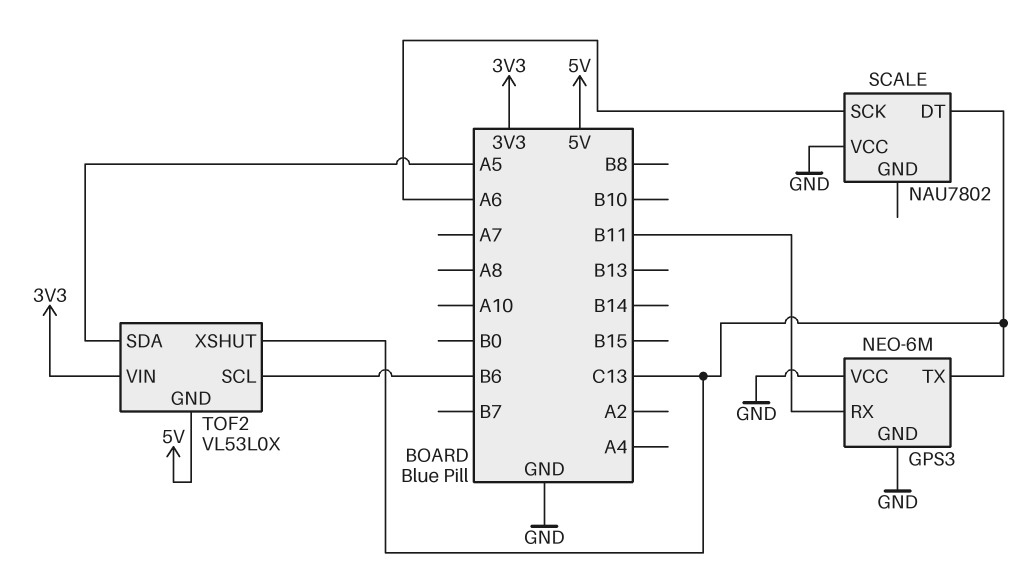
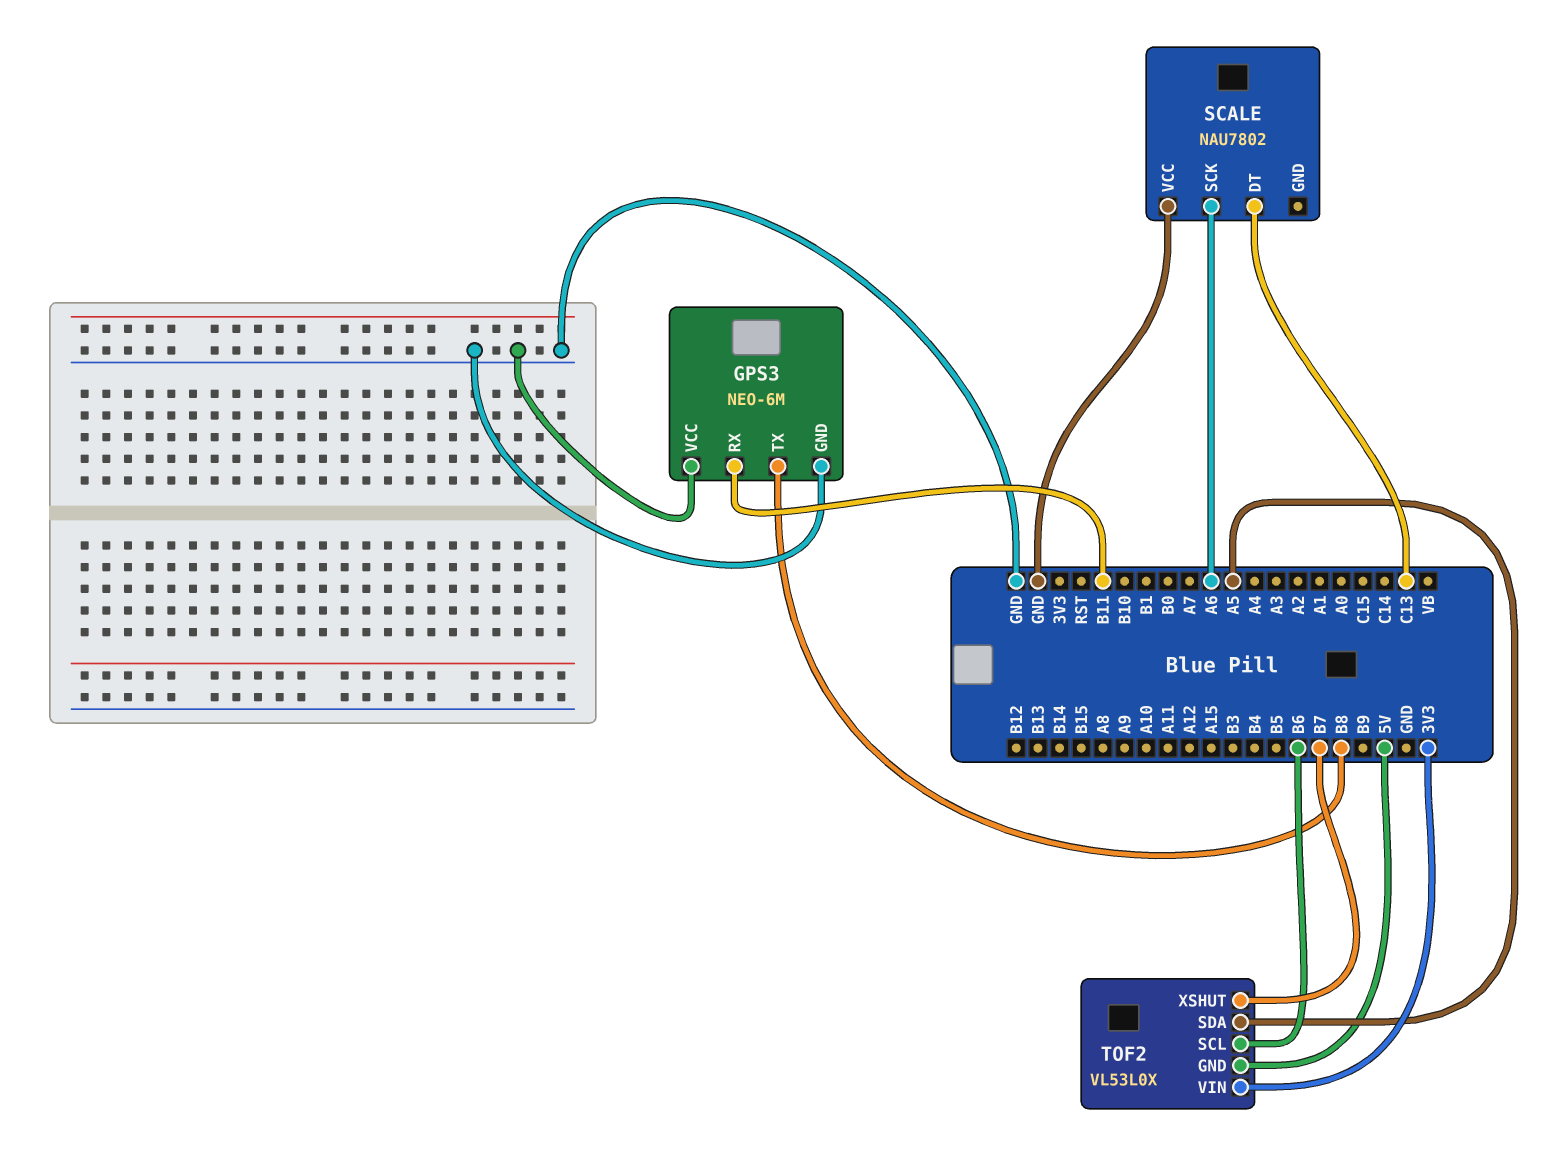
GPS3 pin TX: C13 -> B8
TOF2 pin XSHUT: C13 -> B7

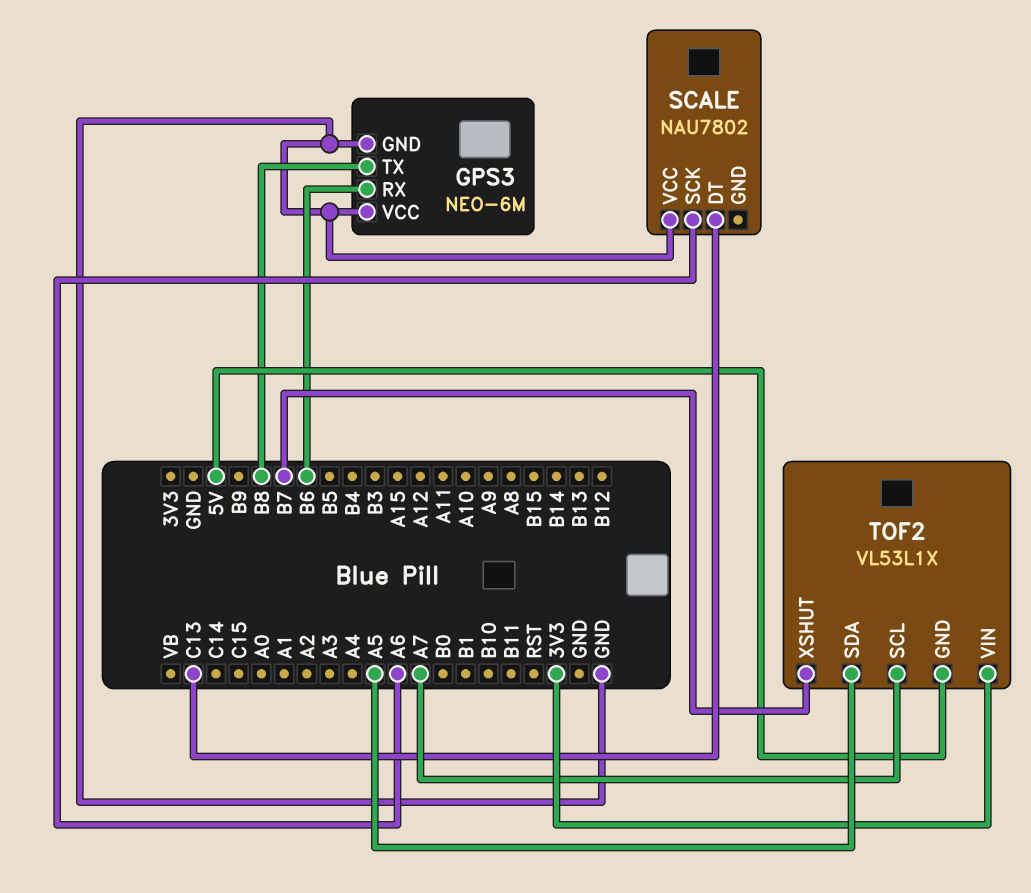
GPS3 pin RX: B11 -> B6
TOF2: VL53L0X -> VL53L1X
TOF2 pin SCL: B6 -> A7

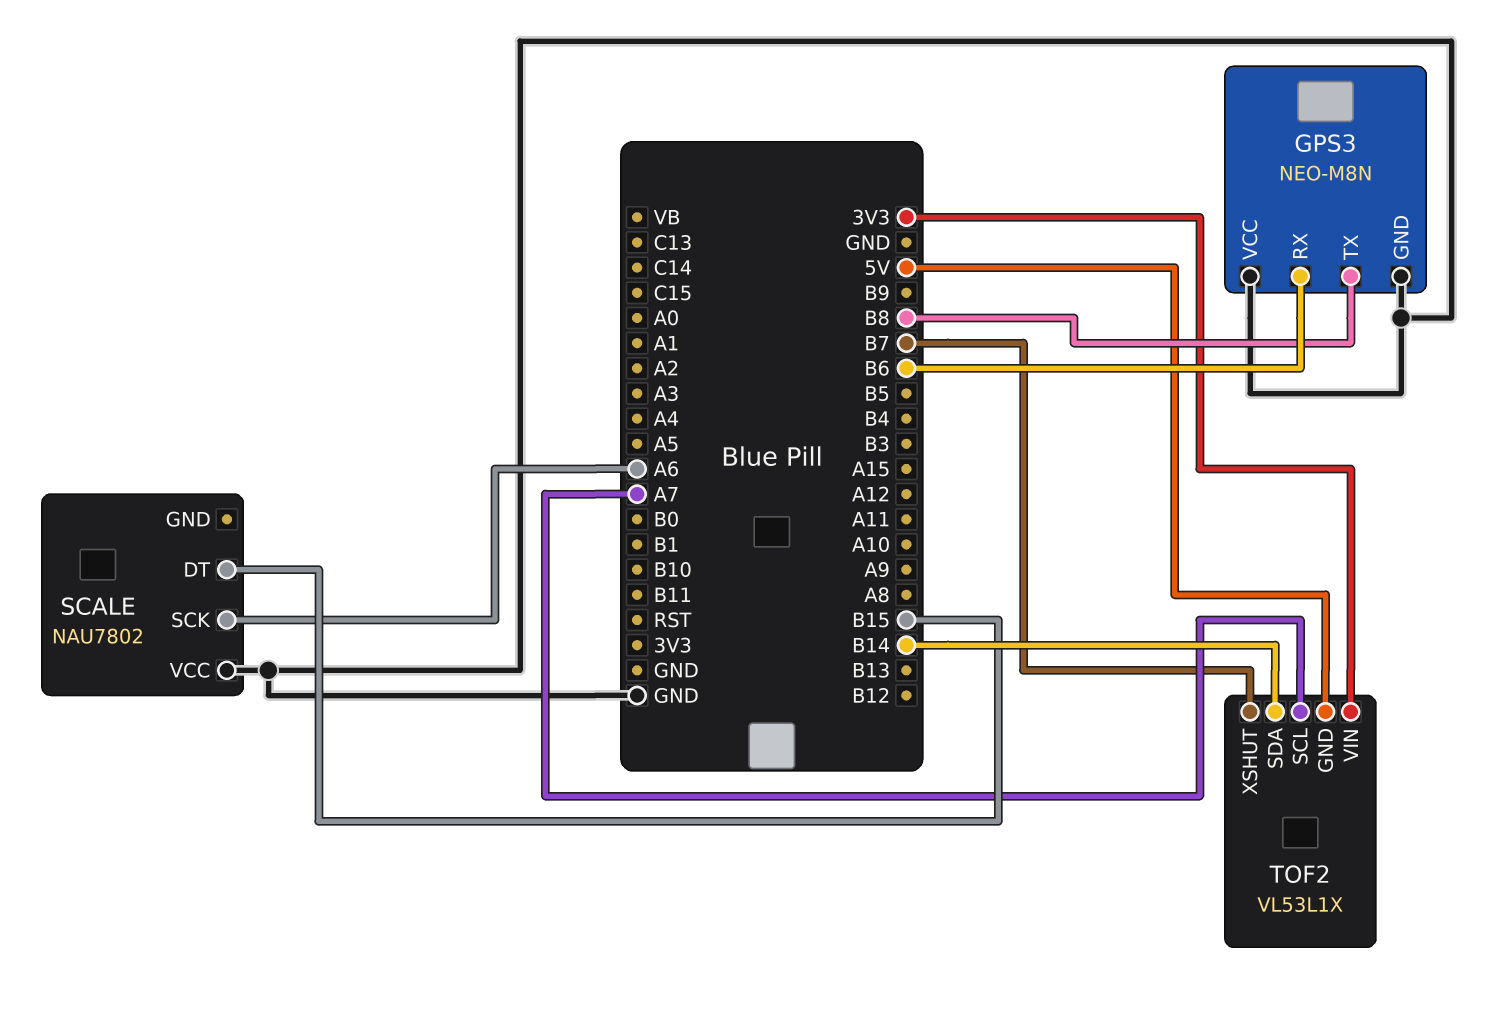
GPS3: NEO-6M -> NEO-M8N
SCALE pin DT: C13 -> B15
TOF2 pin SDA: A5 -> B14

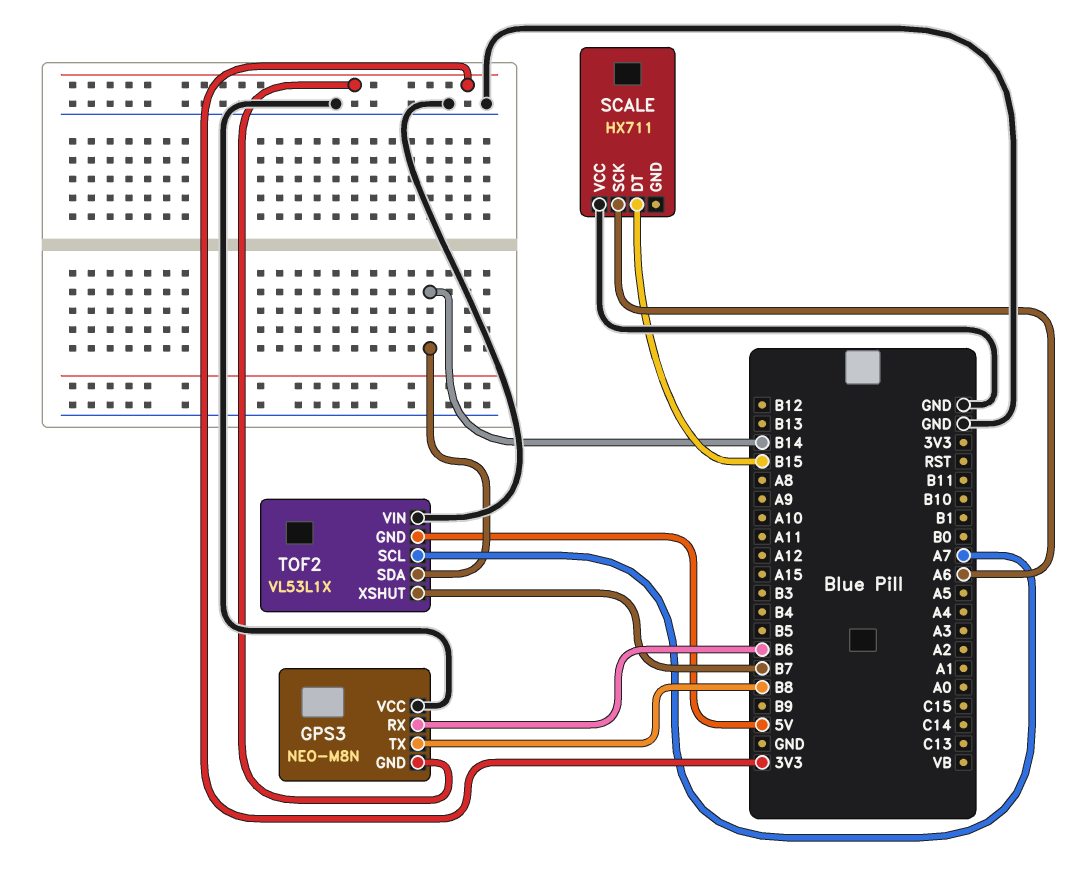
GPS3 pin GND: GND -> 3V3
SCALE: NAU7802 -> HX711
TOF2 pin VIN: 3V3 -> GND

